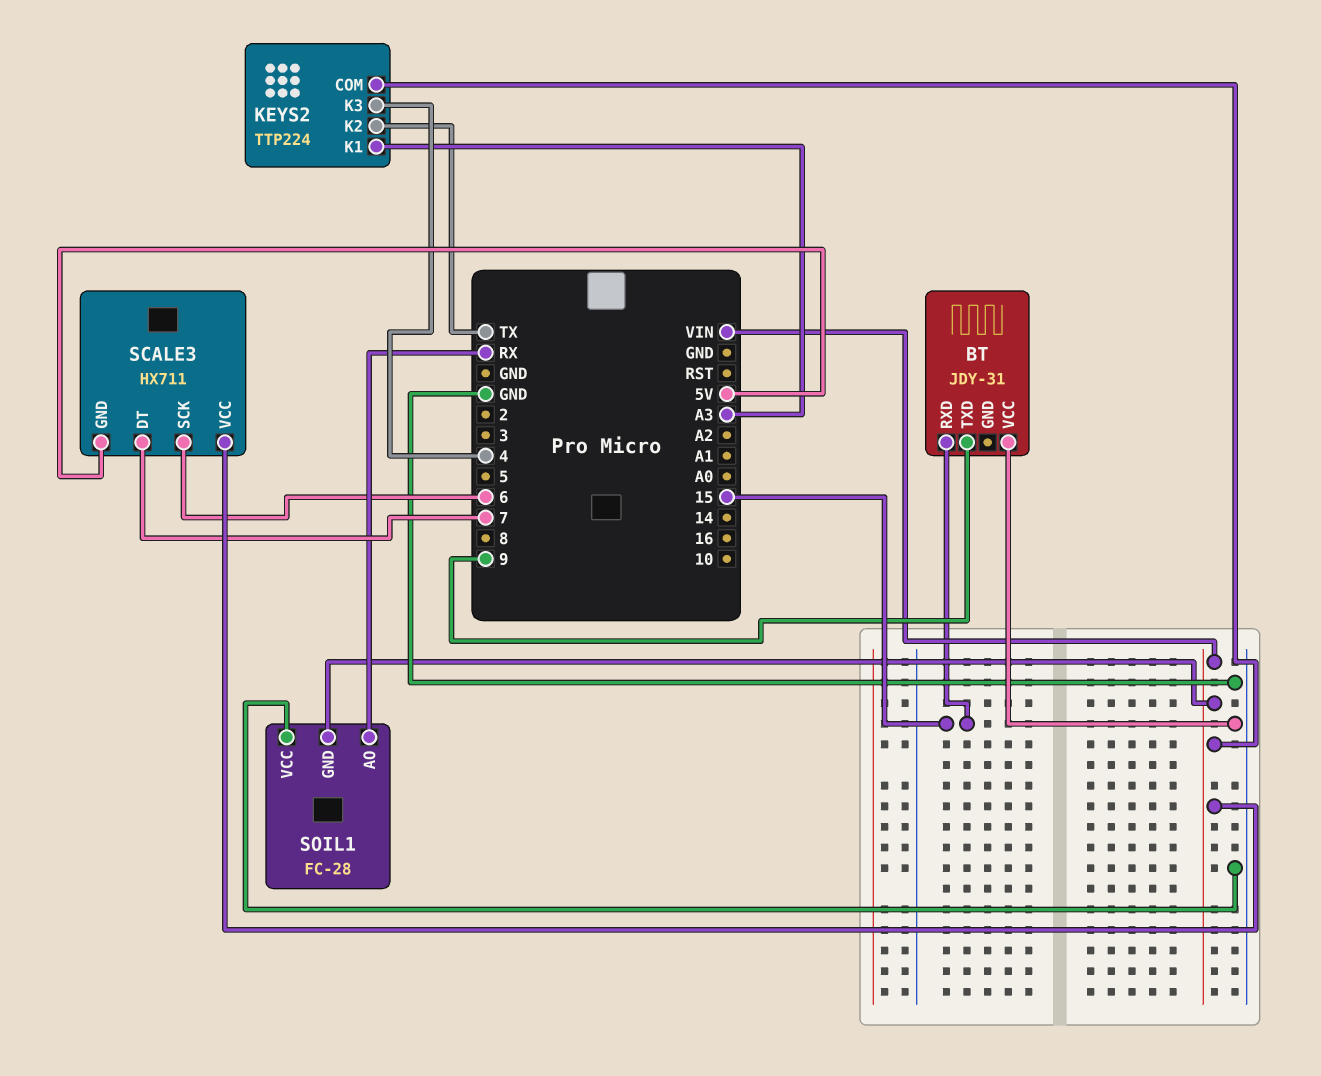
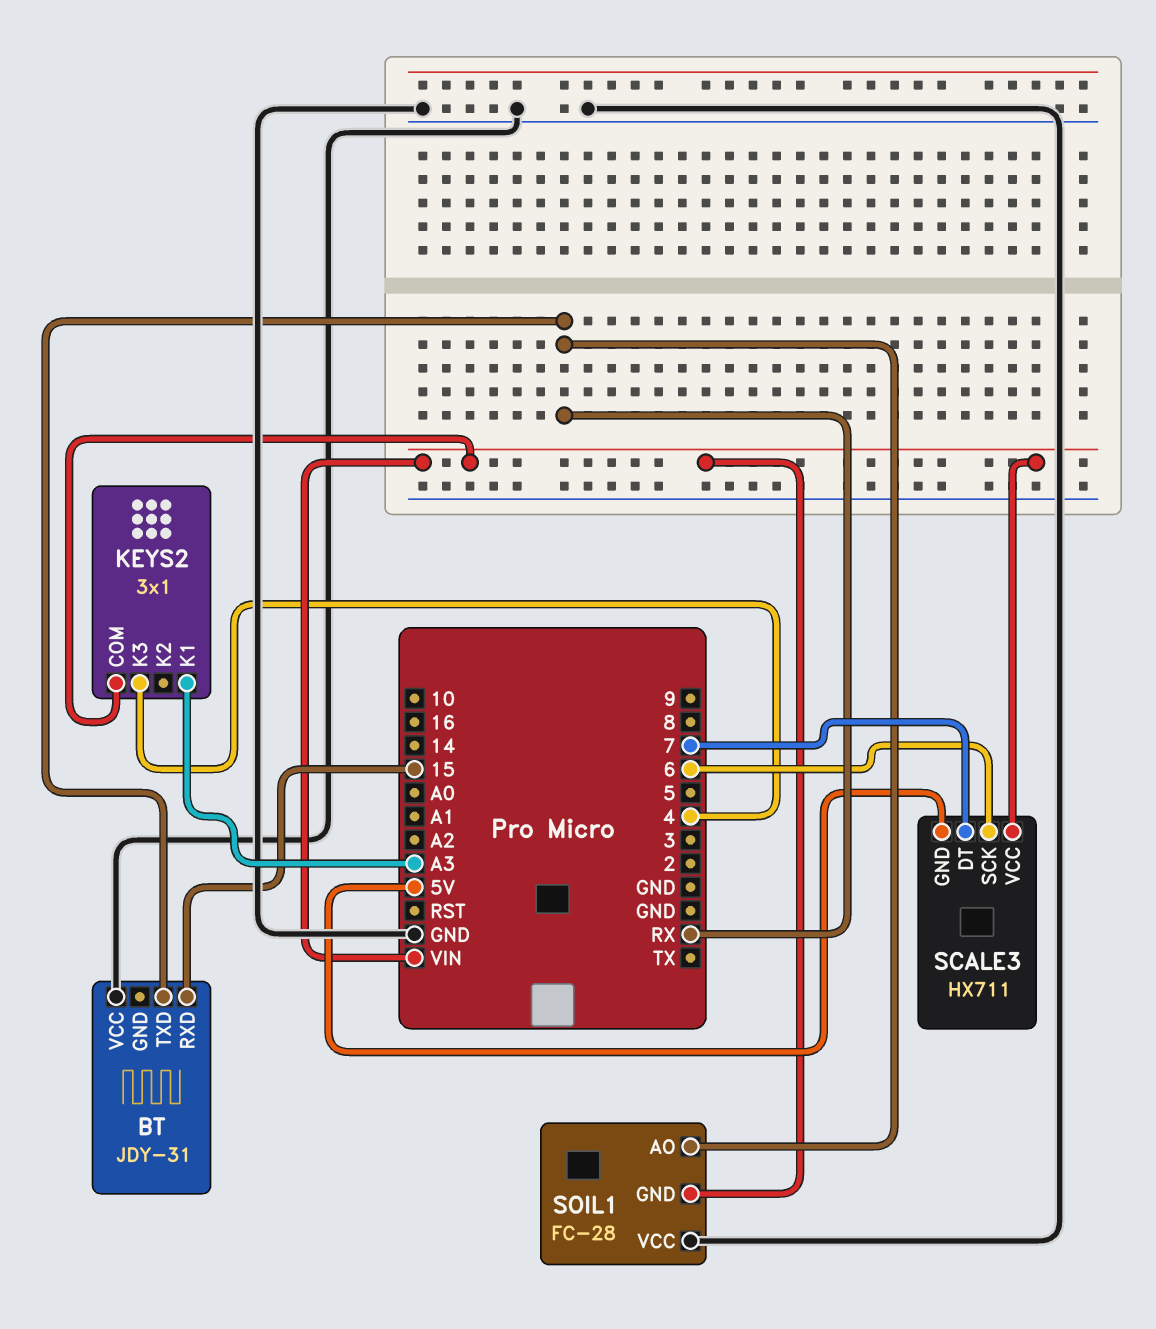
BT pin TXD: 9 -> RX
KEYS2: TTP224 -> 3x1
KEYS2 pin K2: TX -> none

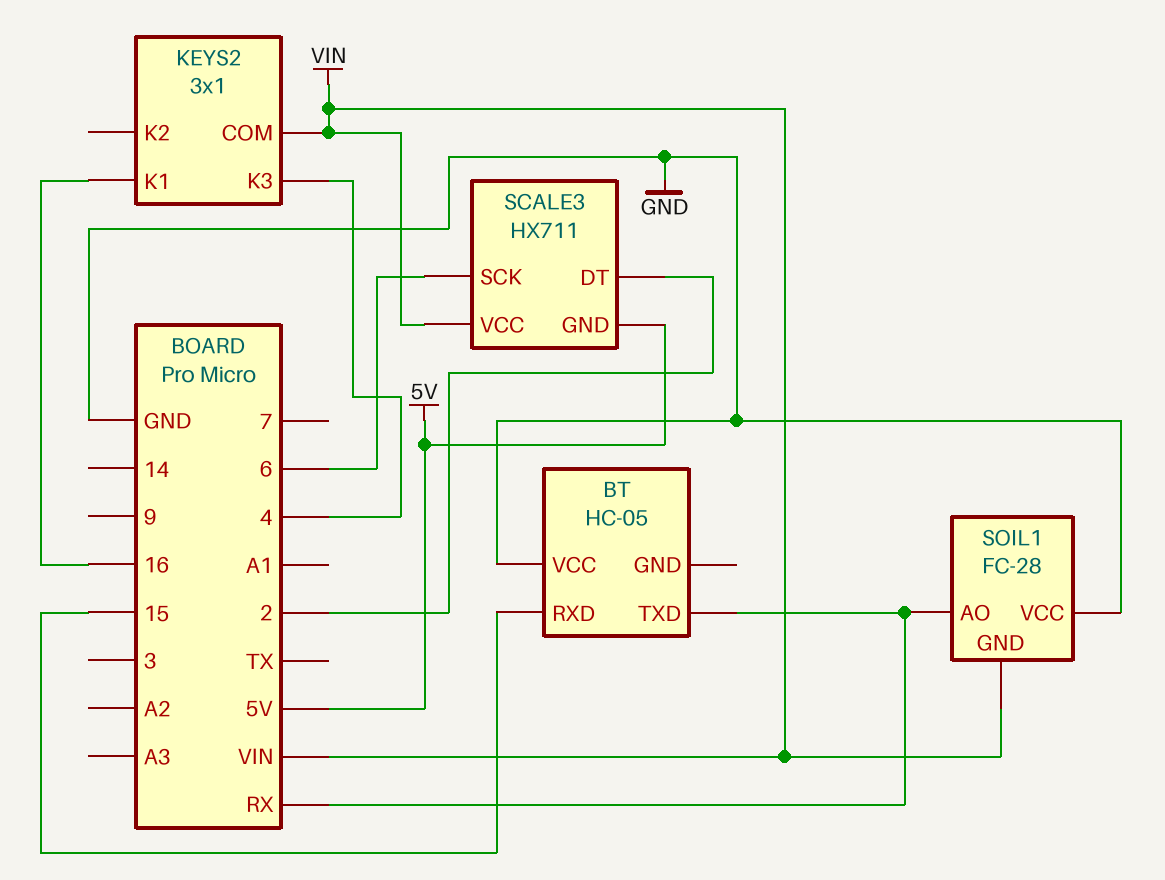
BT: JDY-31 -> HC-05
KEYS2 pin K1: A3 -> 16
SCALE3 pin DT: 7 -> 2

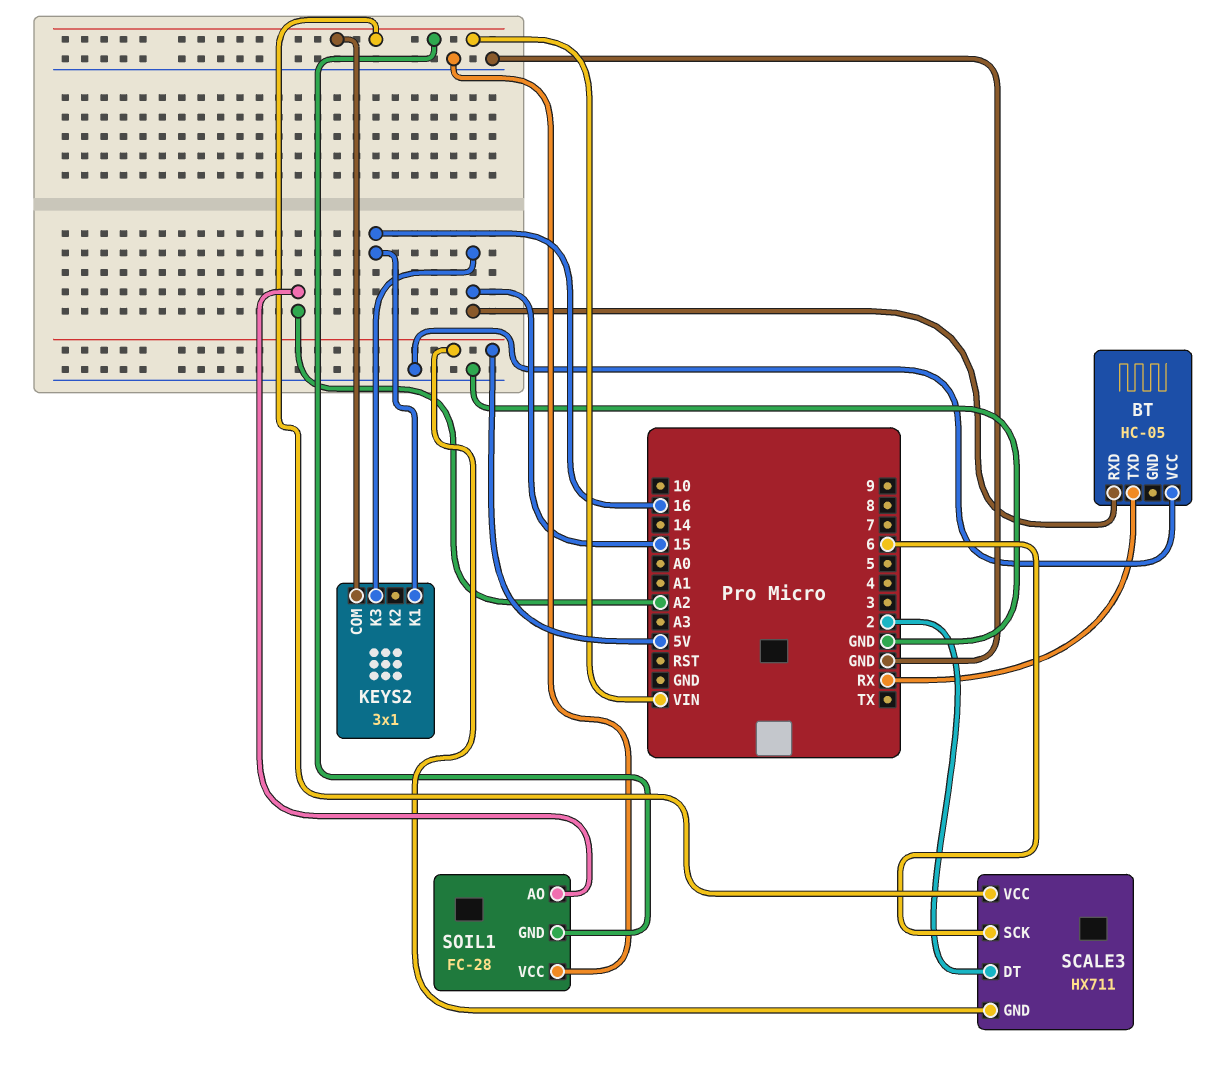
KEYS2 pin K3: 4 -> 15
SOIL1 pin AO: RX -> A2

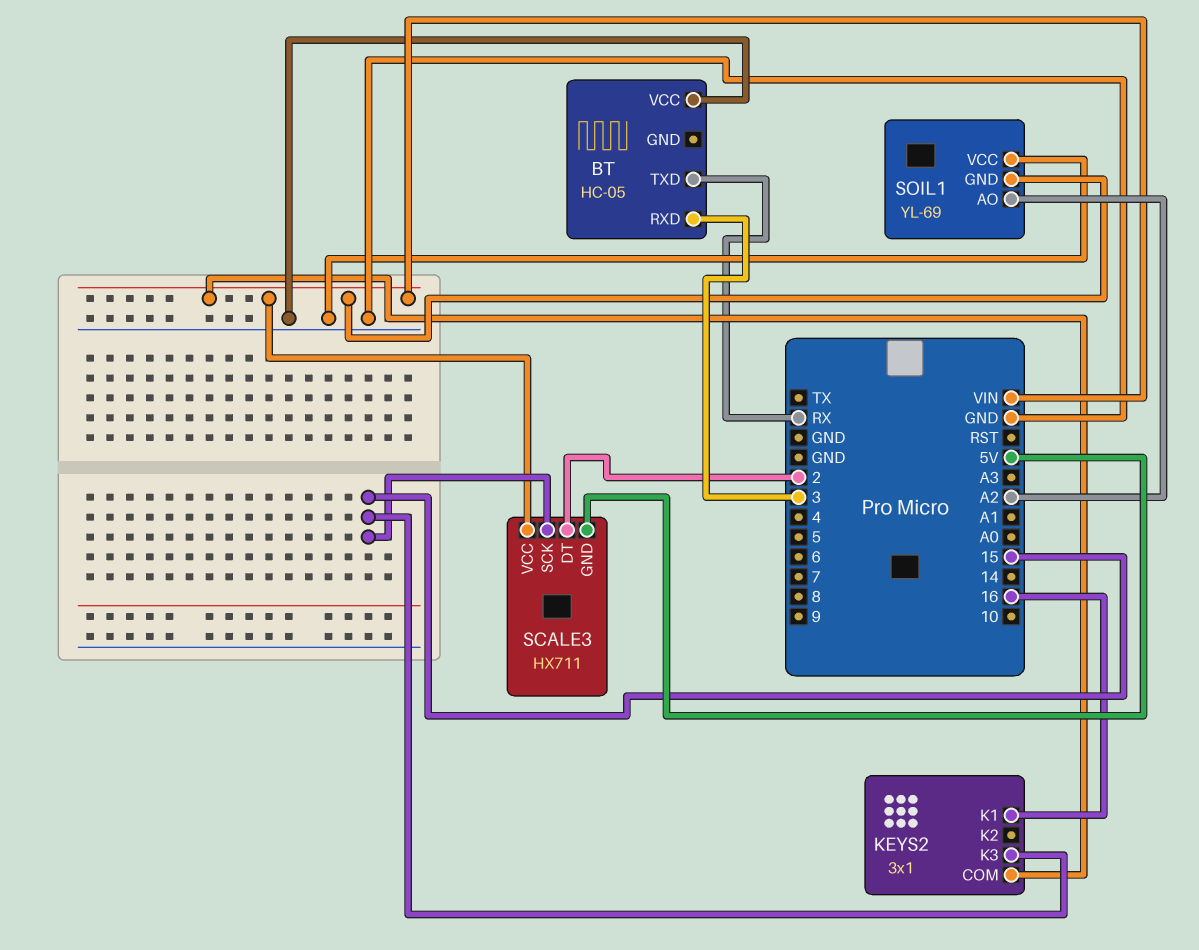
BT pin RXD: 15 -> 3
SCALE3 pin SCK: 6 -> 15
SOIL1: FC-28 -> YL-69

